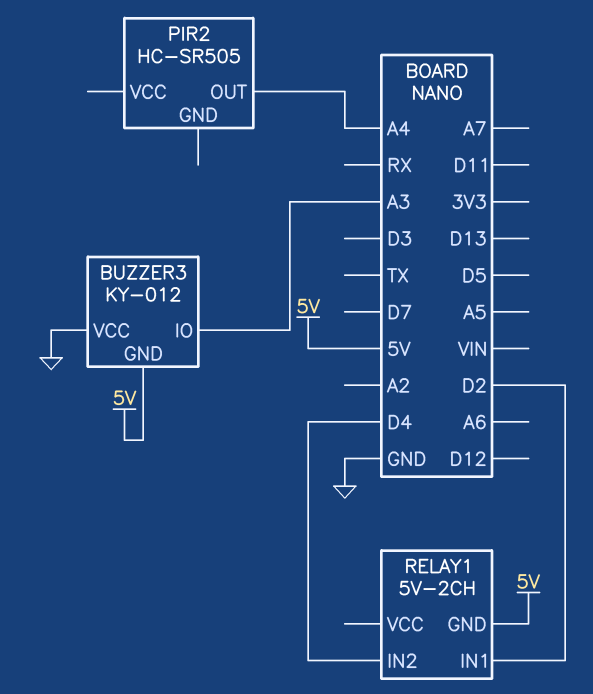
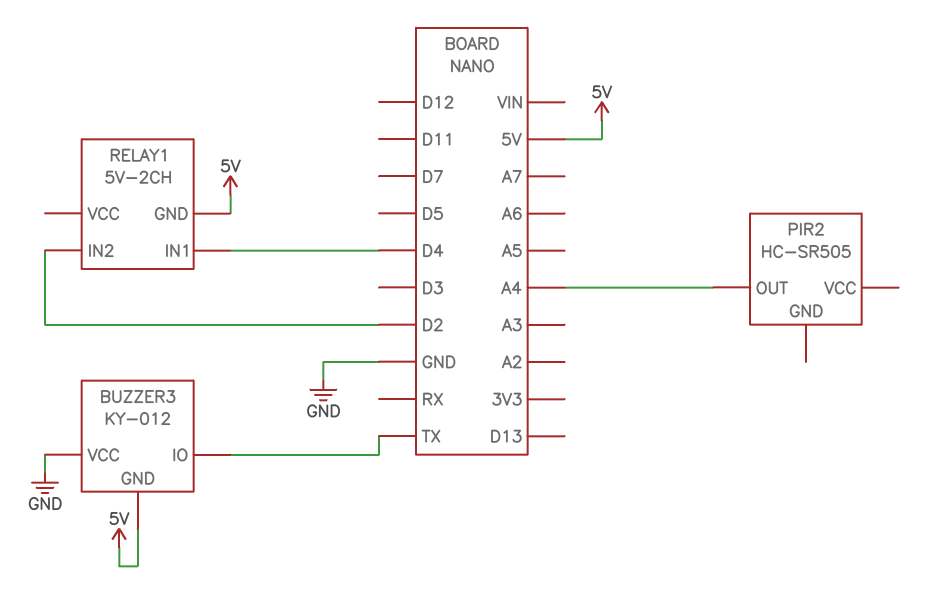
BUZZER3 pin IO: A3 -> TX
RELAY1 pin IN1: D2 -> D4
RELAY1 pin IN2: D4 -> D2

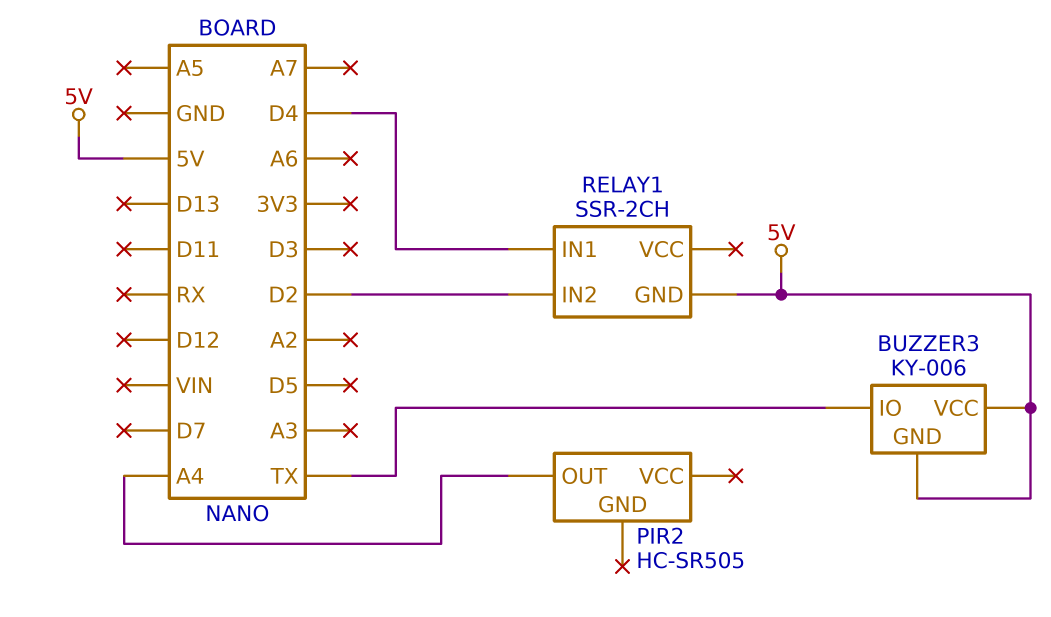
BUZZER3: KY-012 -> KY-006
BUZZER3 pin VCC: GND -> 5V
RELAY1: 5V-2CH -> SSR-2CH

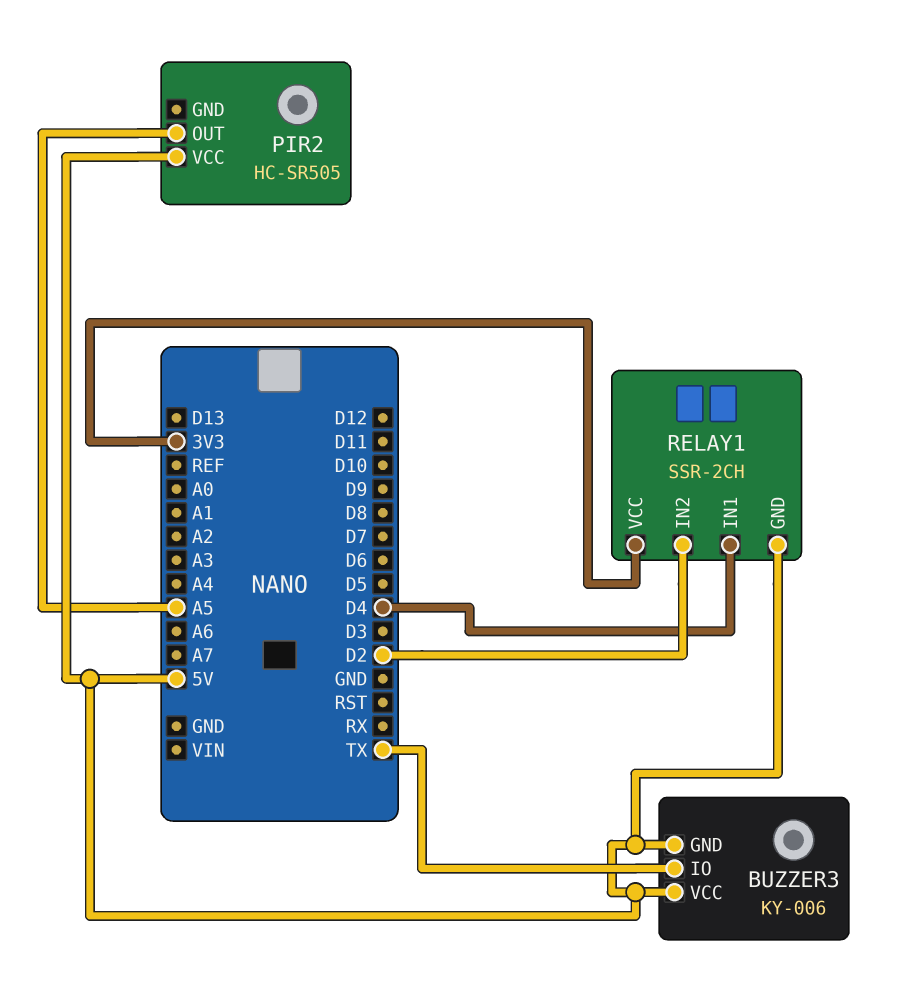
PIR2 pin OUT: A4 -> A5
PIR2 pin VCC: none -> 5V
RELAY1 pin VCC: none -> 3V3

